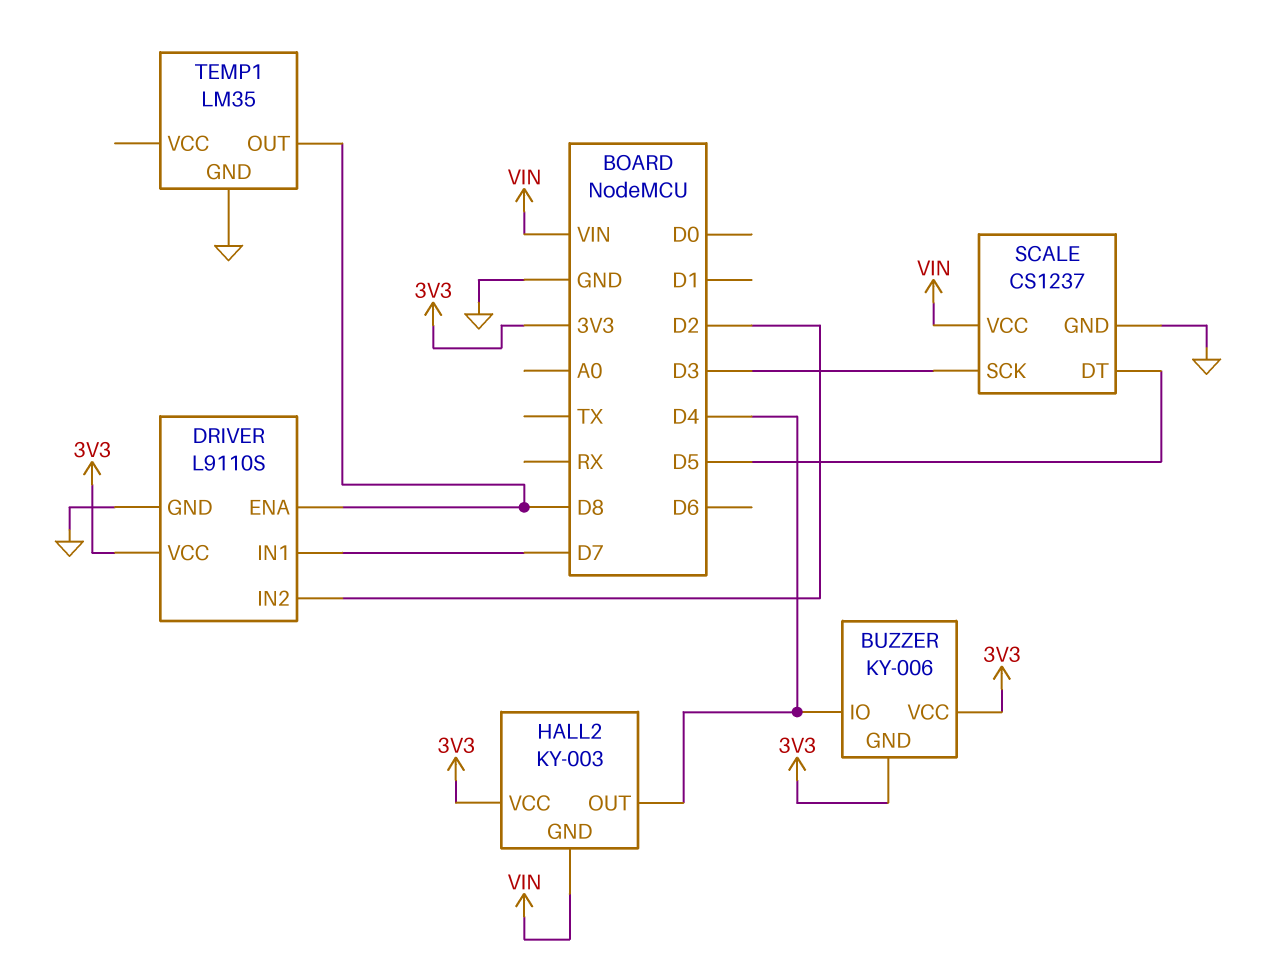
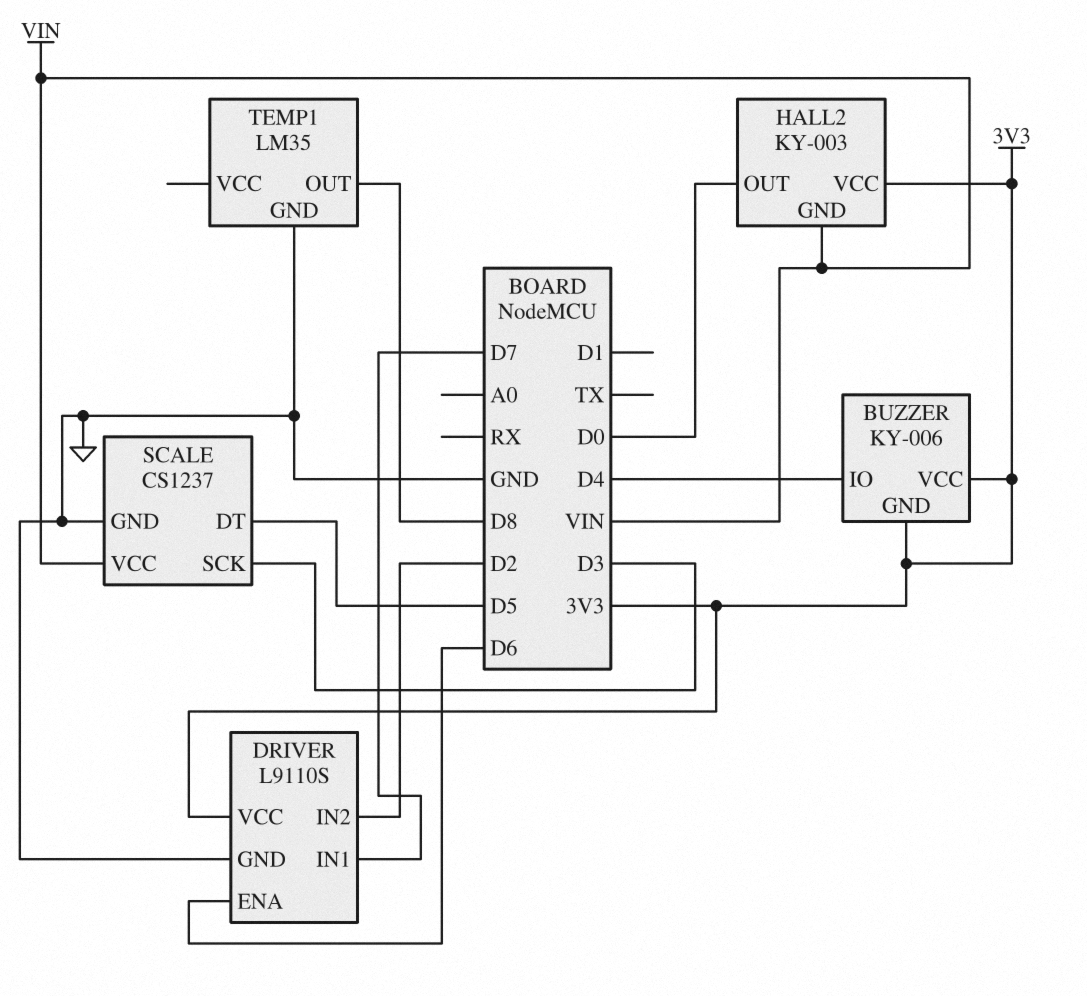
DRIVER pin ENA: D8 -> D6
HALL2 pin OUT: D4 -> D0

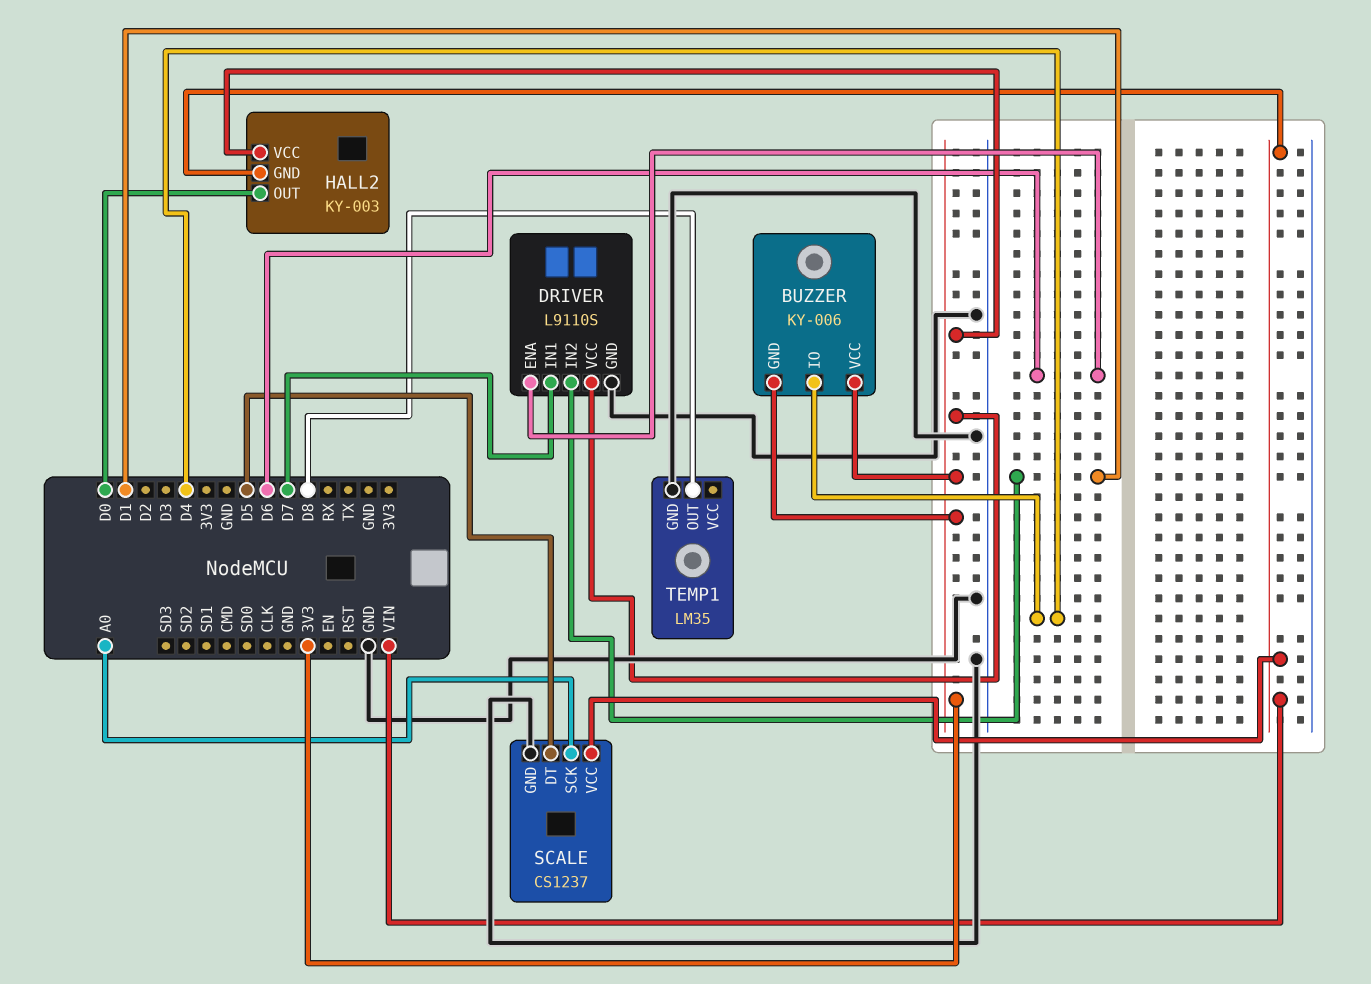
DRIVER pin IN2: D2 -> D1
SCALE pin SCK: D3 -> A0

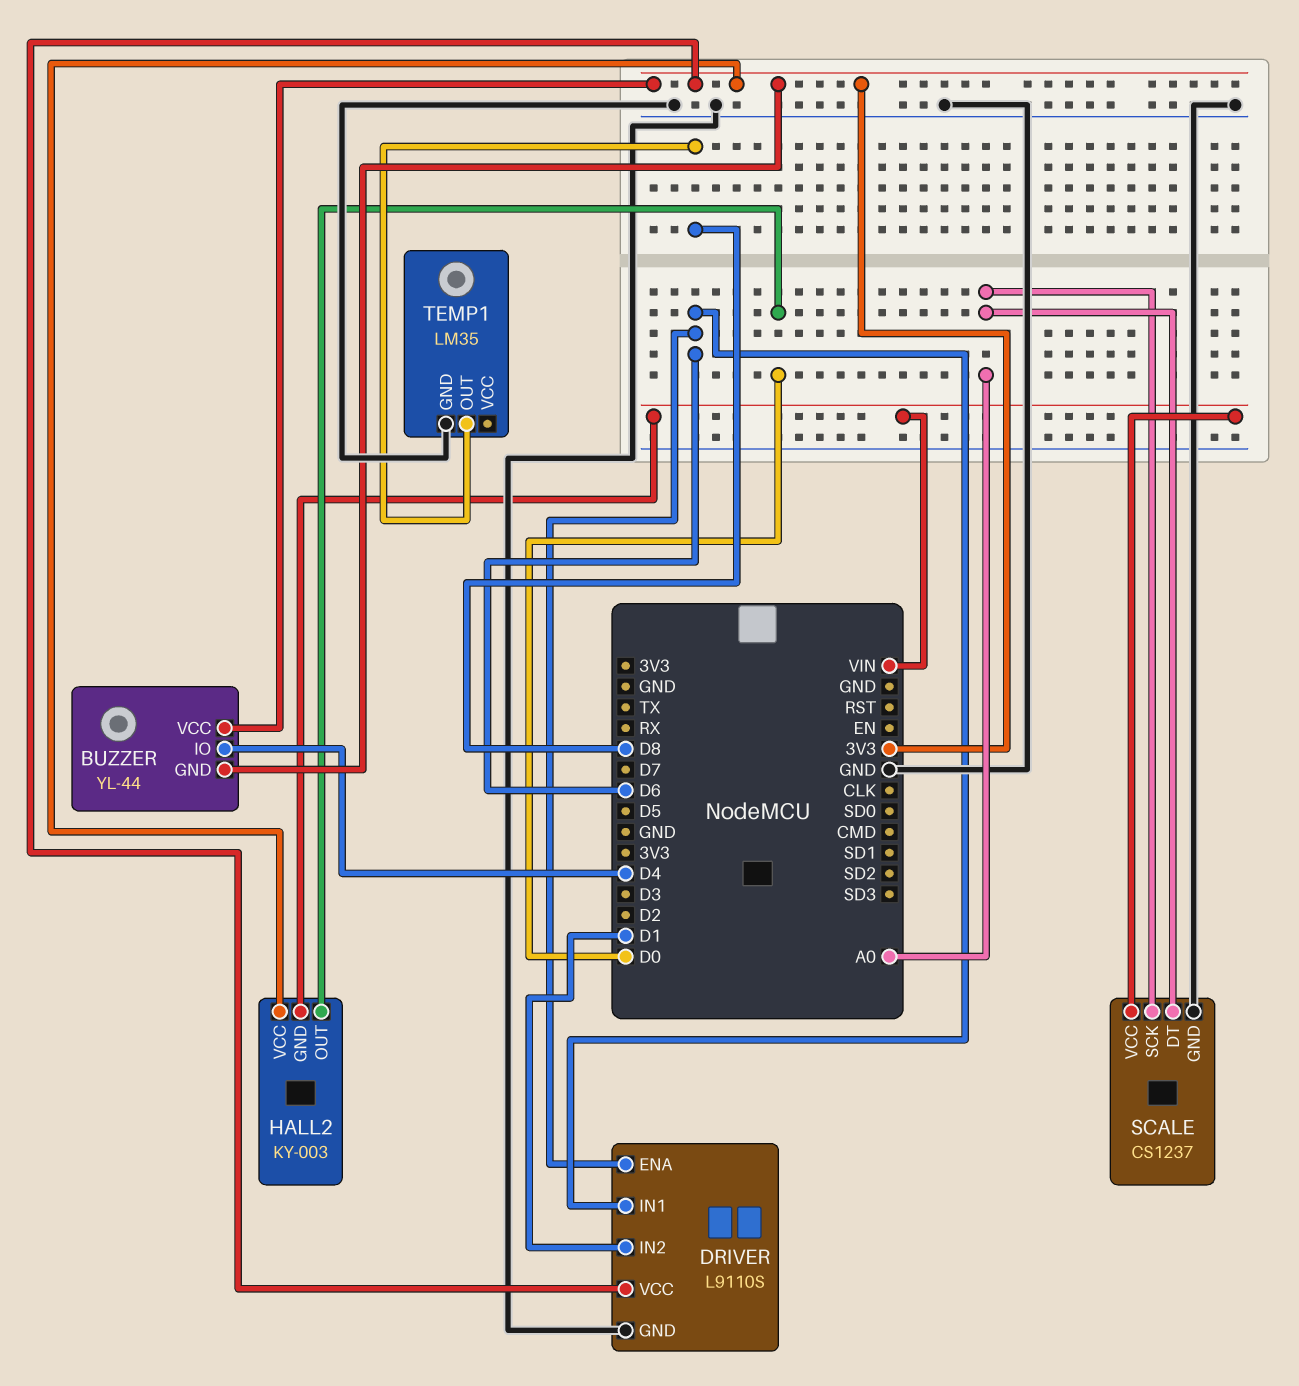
BUZZER: KY-006 -> YL-44
DRIVER pin IN1: D7 -> D6
SCALE pin DT: D5 -> A0

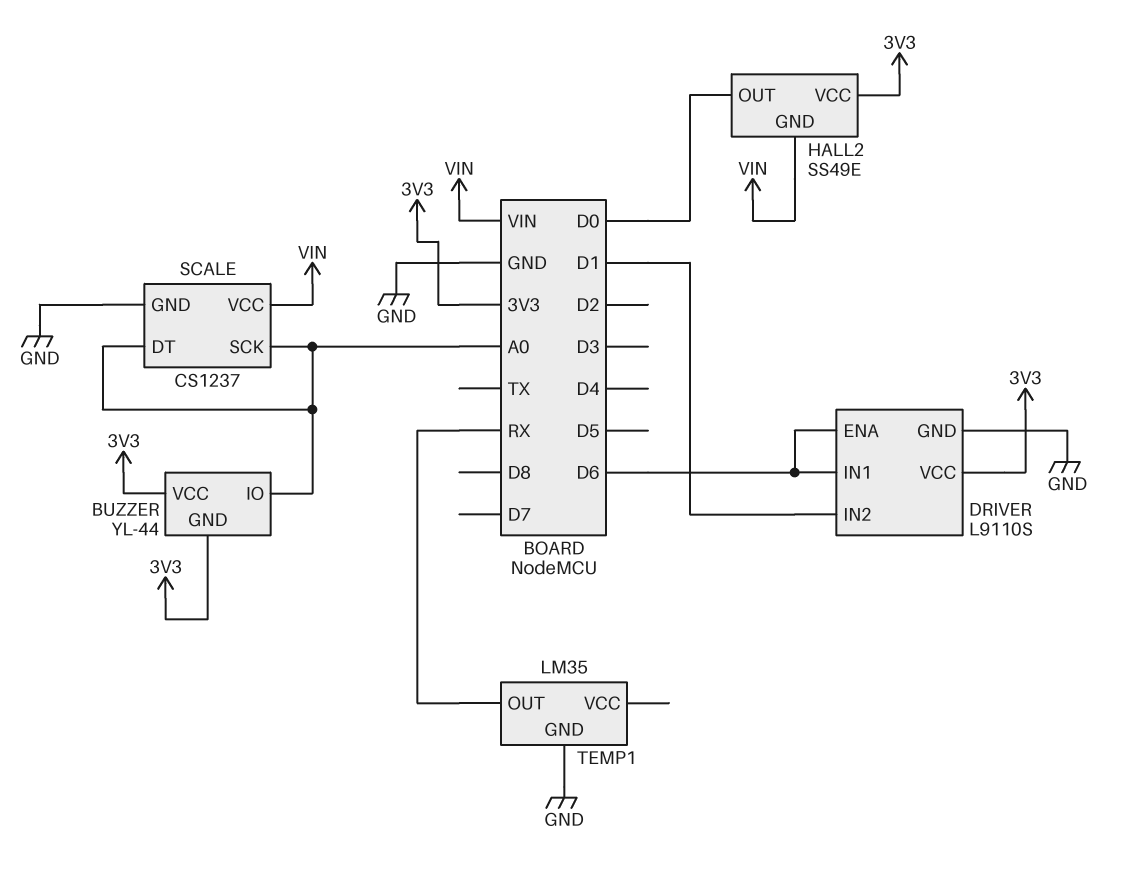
BUZZER pin IO: D4 -> A0
HALL2: KY-003 -> SS49E
TEMP1 pin OUT: D8 -> RX

